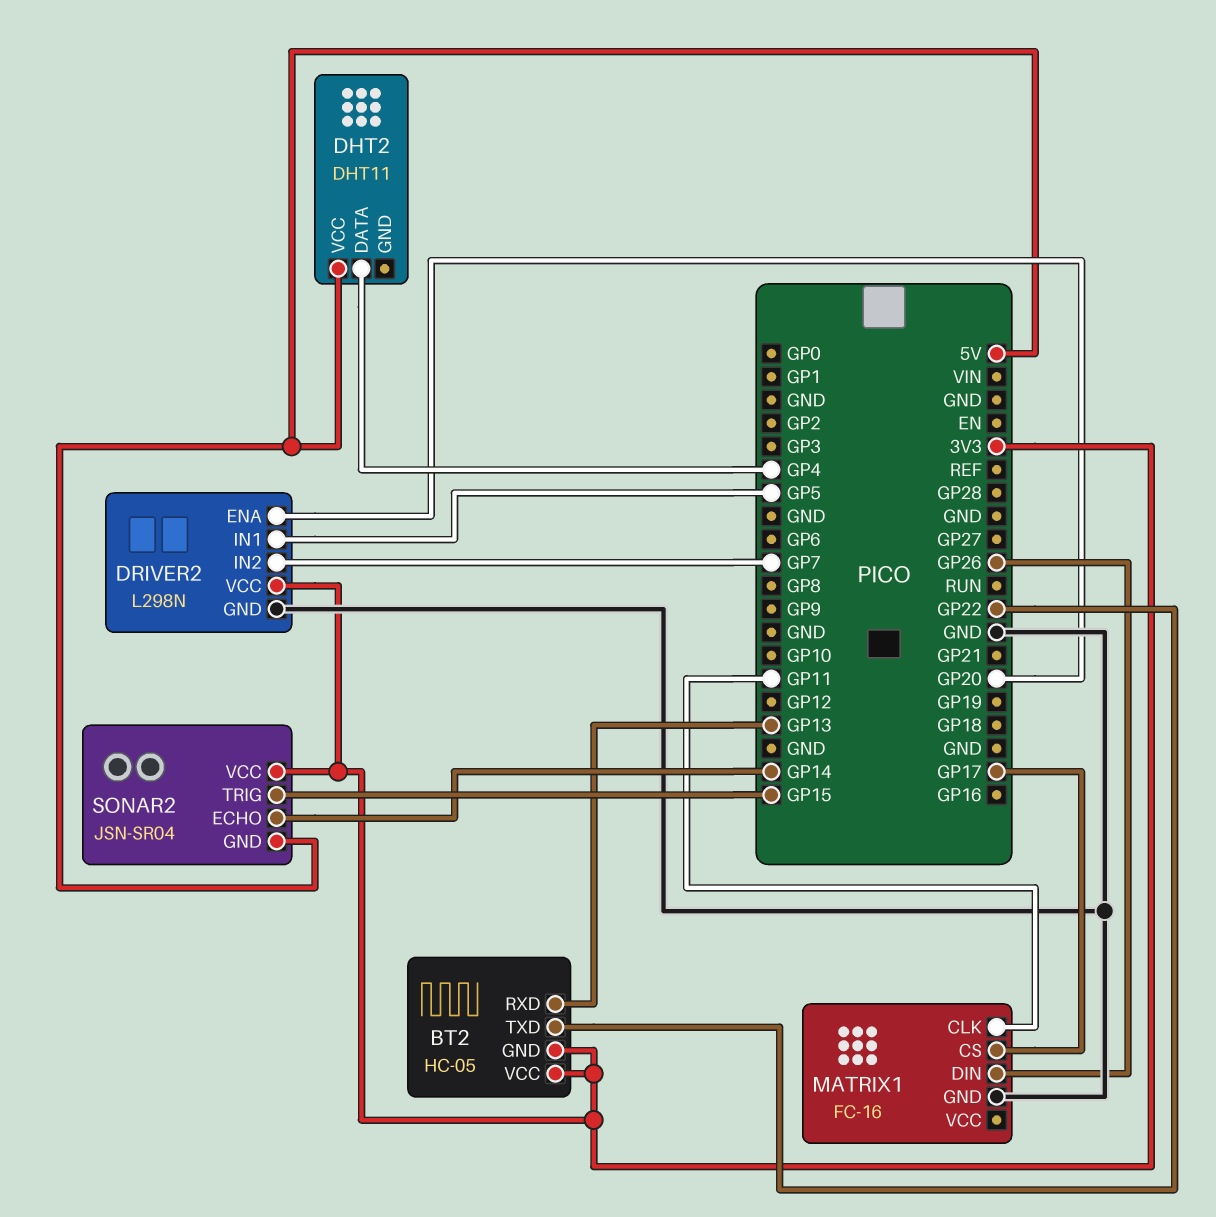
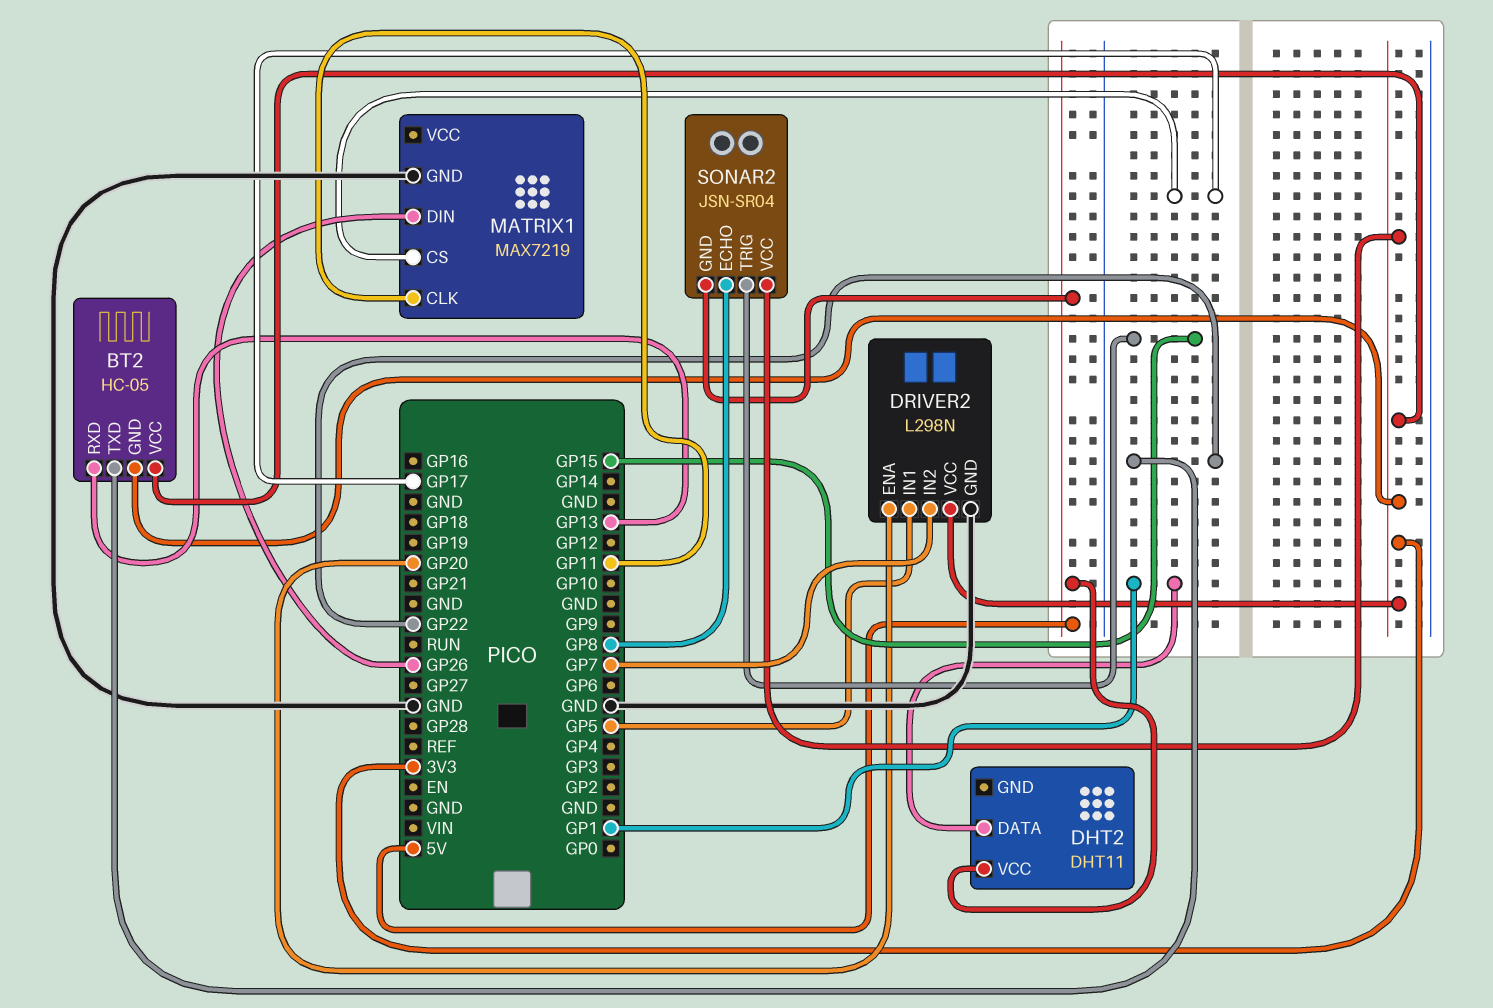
DHT2 pin DATA: GP4 -> GP1
MATRIX1: FC-16 -> MAX7219
SONAR2 pin ECHO: GP14 -> GP8

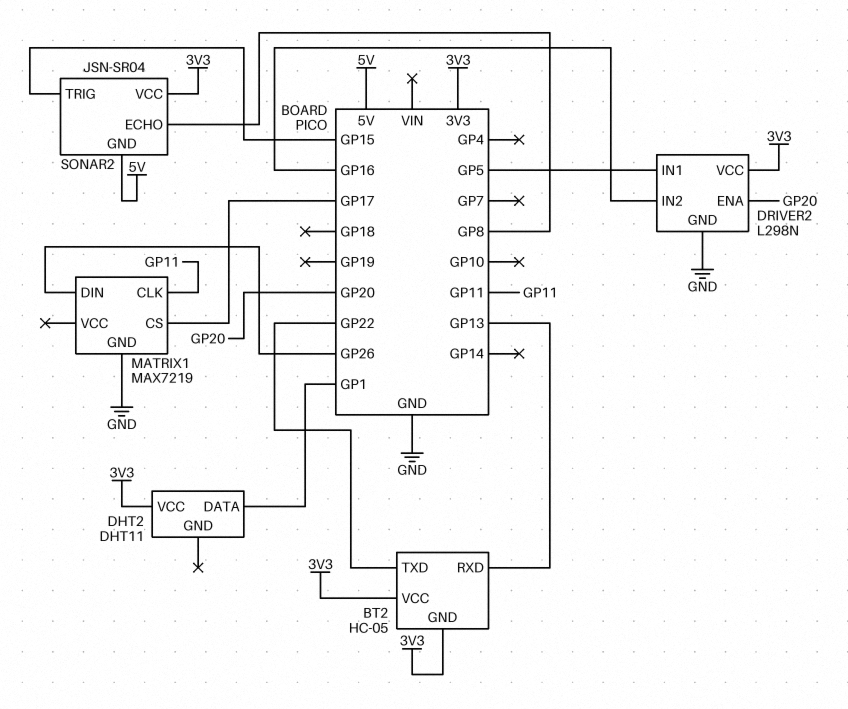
DHT2 pin VCC: 5V -> 3V3
DRIVER2 pin IN2: GP7 -> GP16

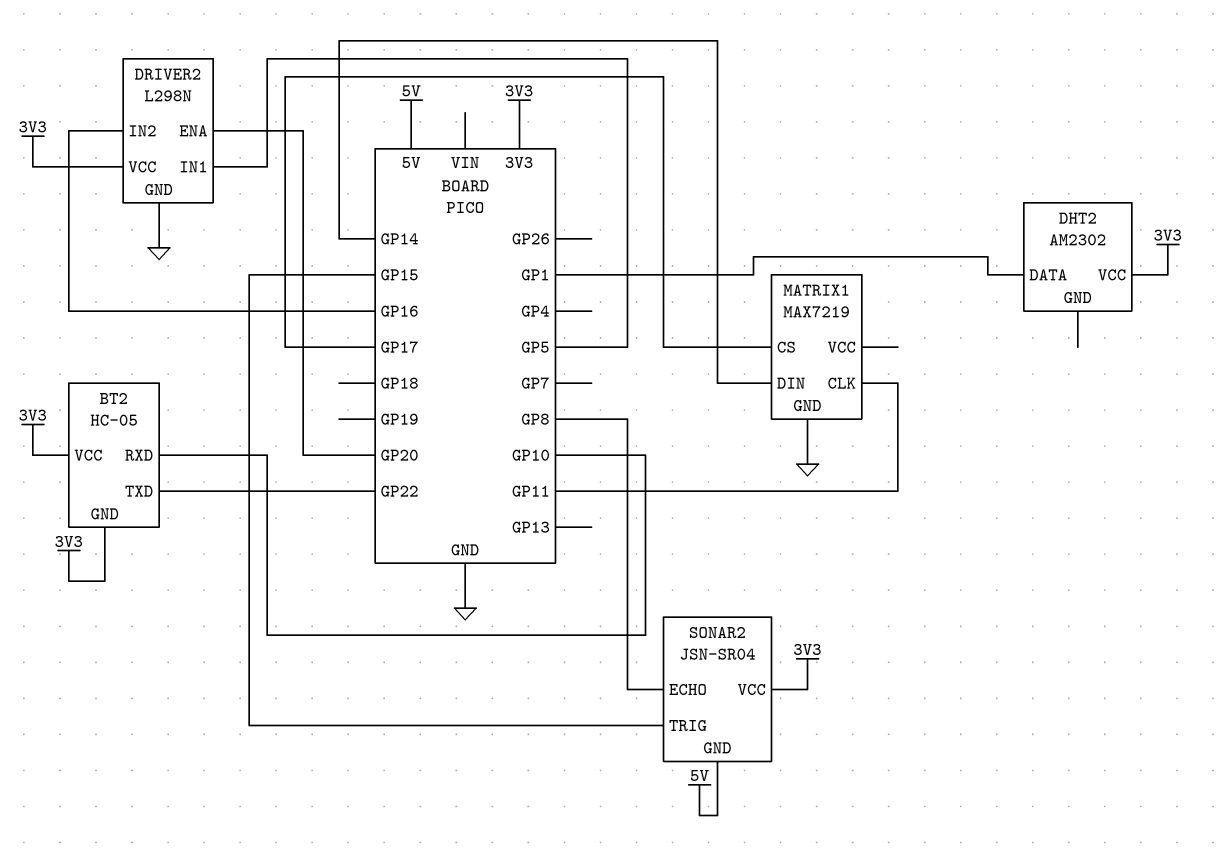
BT2 pin RXD: GP13 -> GP10
DHT2: DHT11 -> AM2302
MATRIX1 pin DIN: GP26 -> GP14

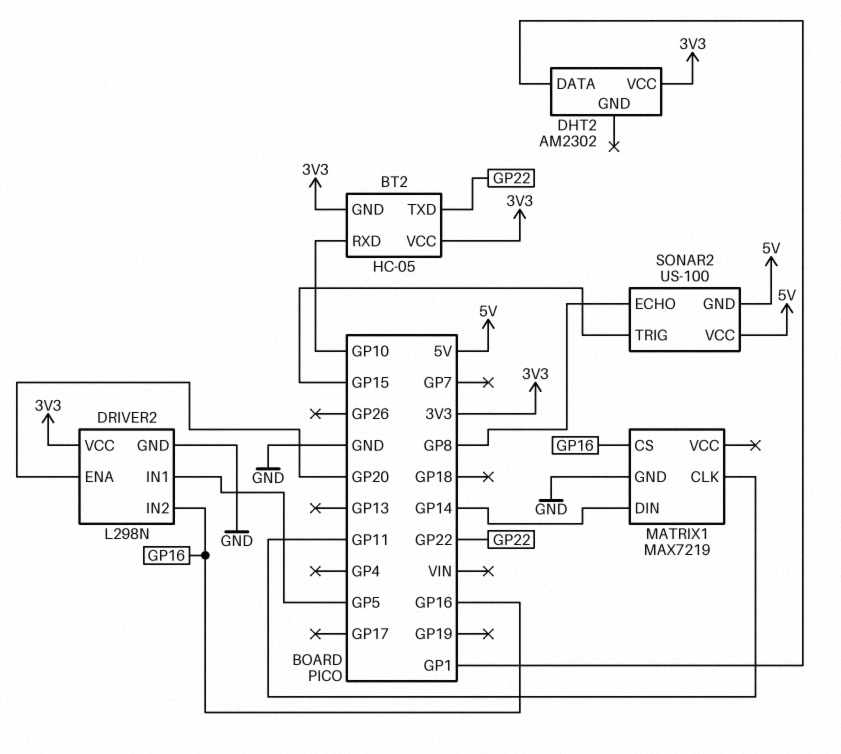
MATRIX1 pin CS: GP17 -> GP16
SONAR2: JSN-SR04 -> US-100
SONAR2 pin VCC: 3V3 -> 5V

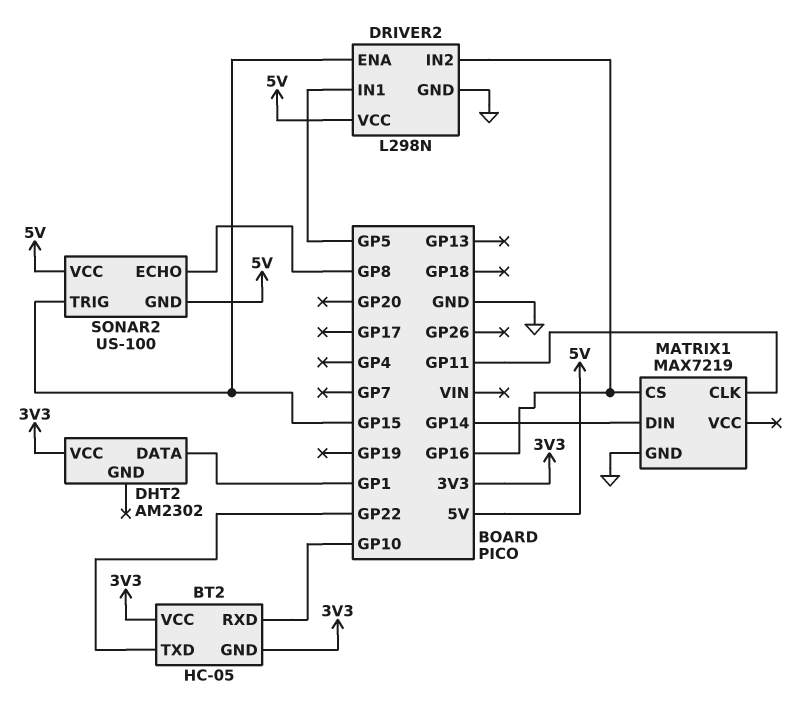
DRIVER2 pin ENA: GP20 -> GP15
DRIVER2 pin VCC: 3V3 -> 5V

